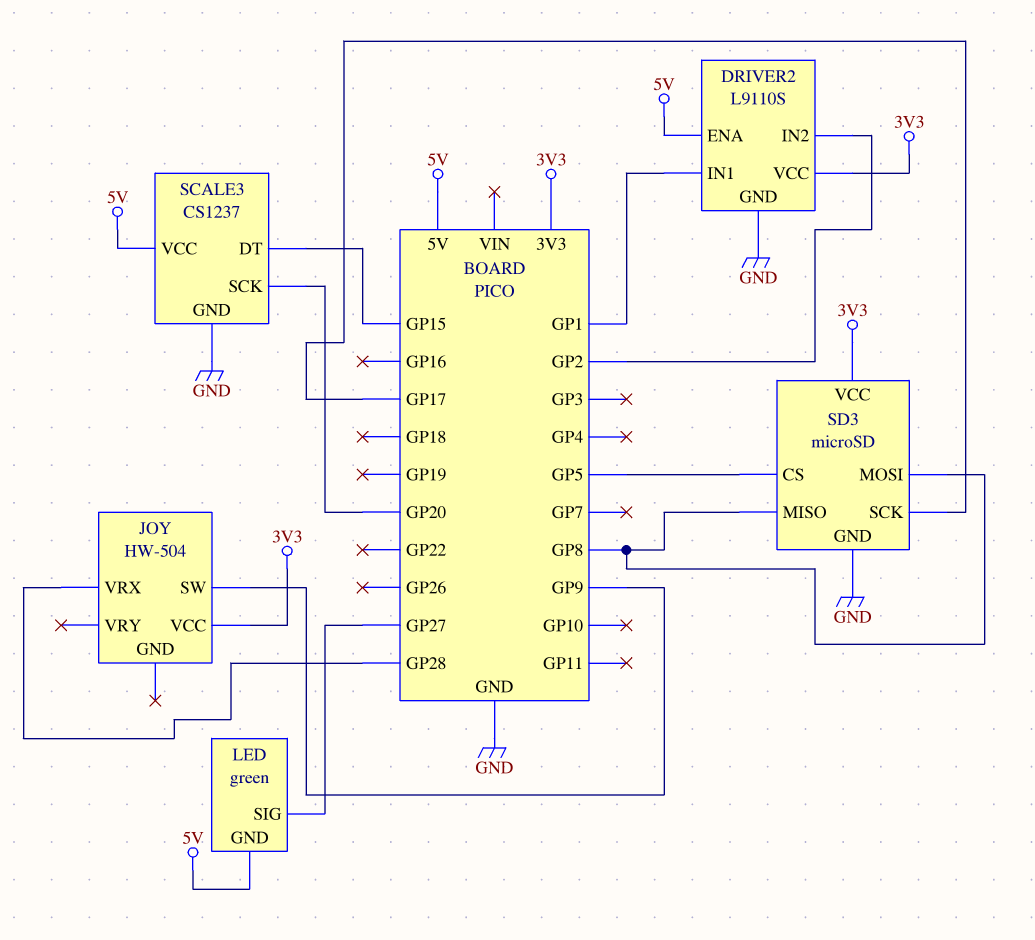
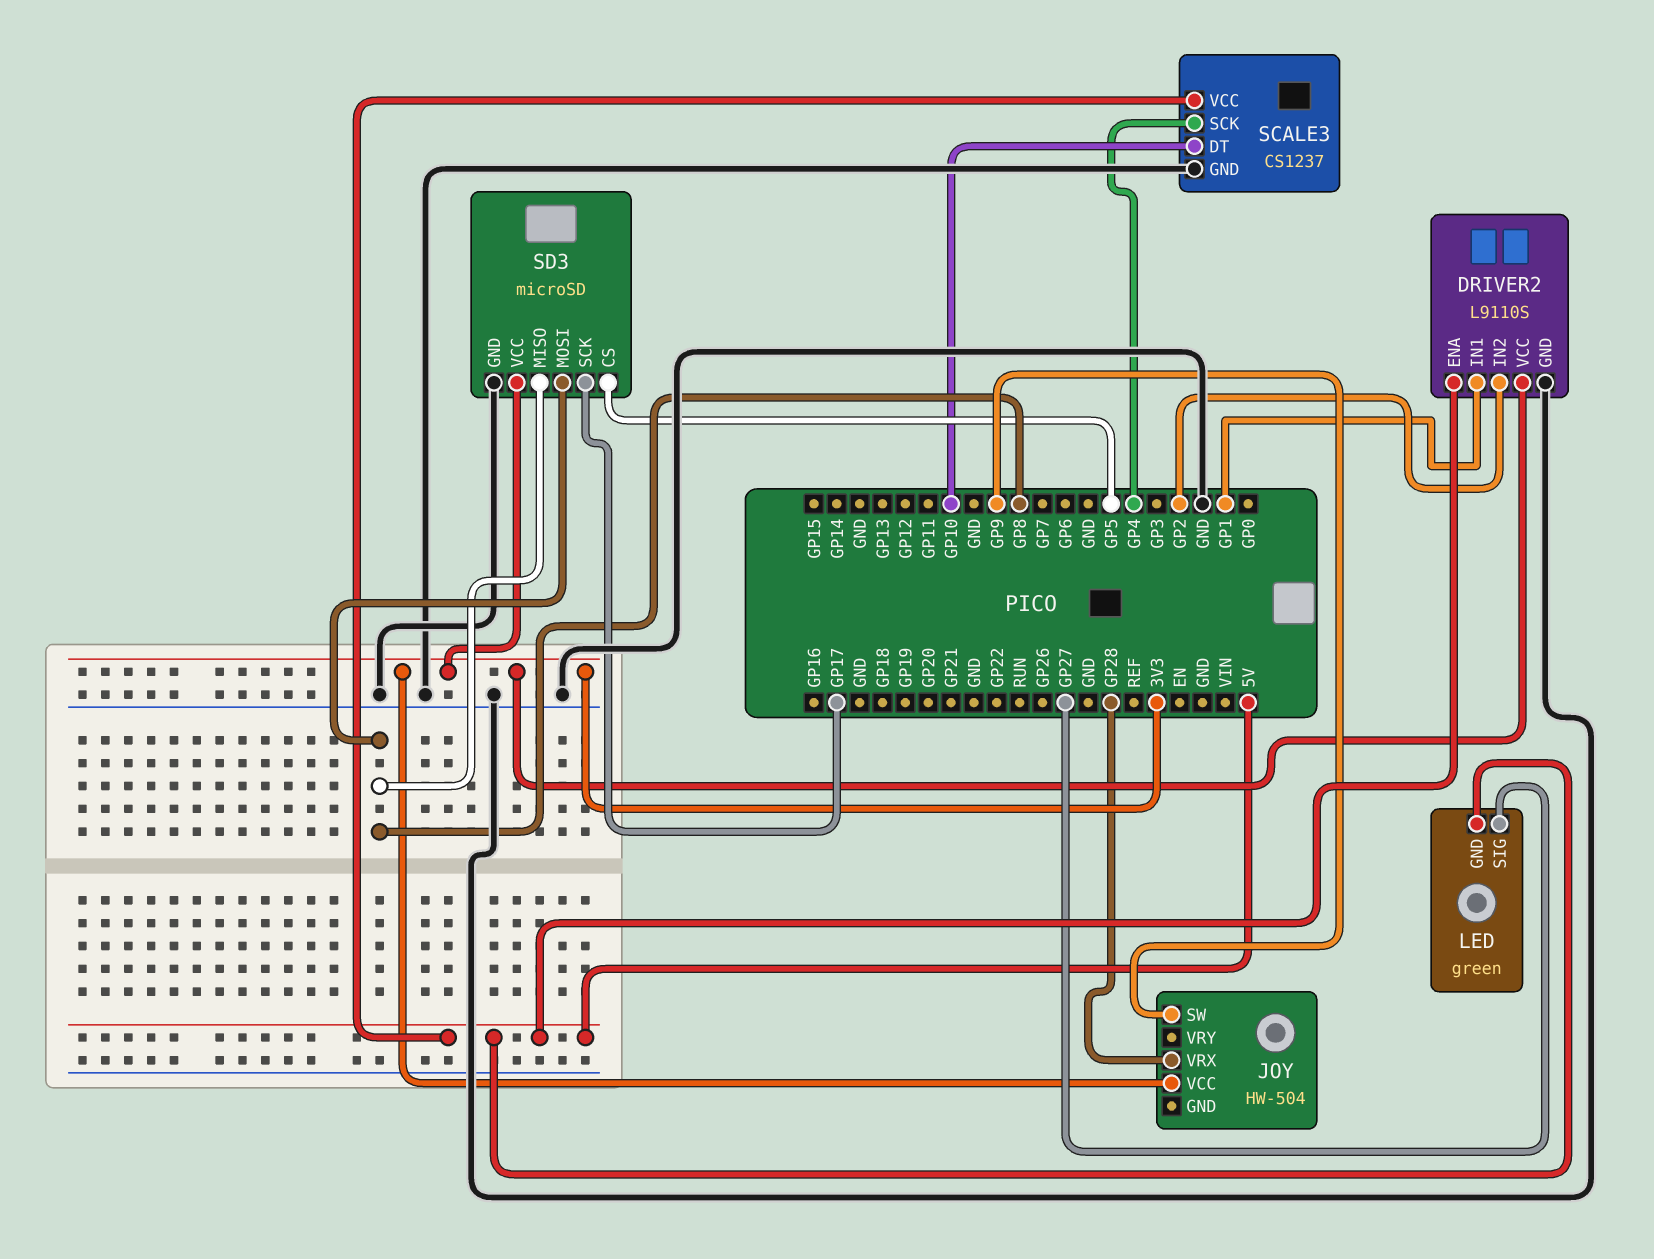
SCALE3 pin DT: GP15 -> GP10
SCALE3 pin SCK: GP20 -> GP4

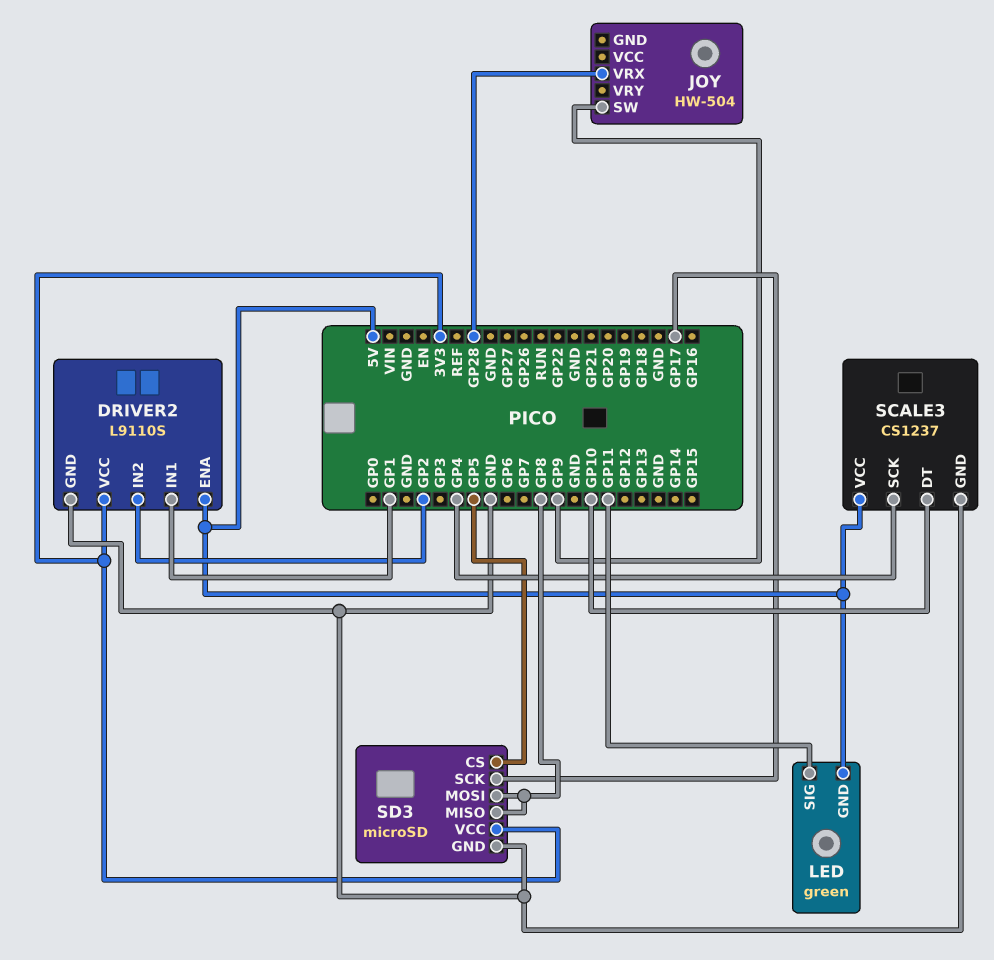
JOY pin VCC: 3V3 -> none
LED pin SIG: GP27 -> GP11

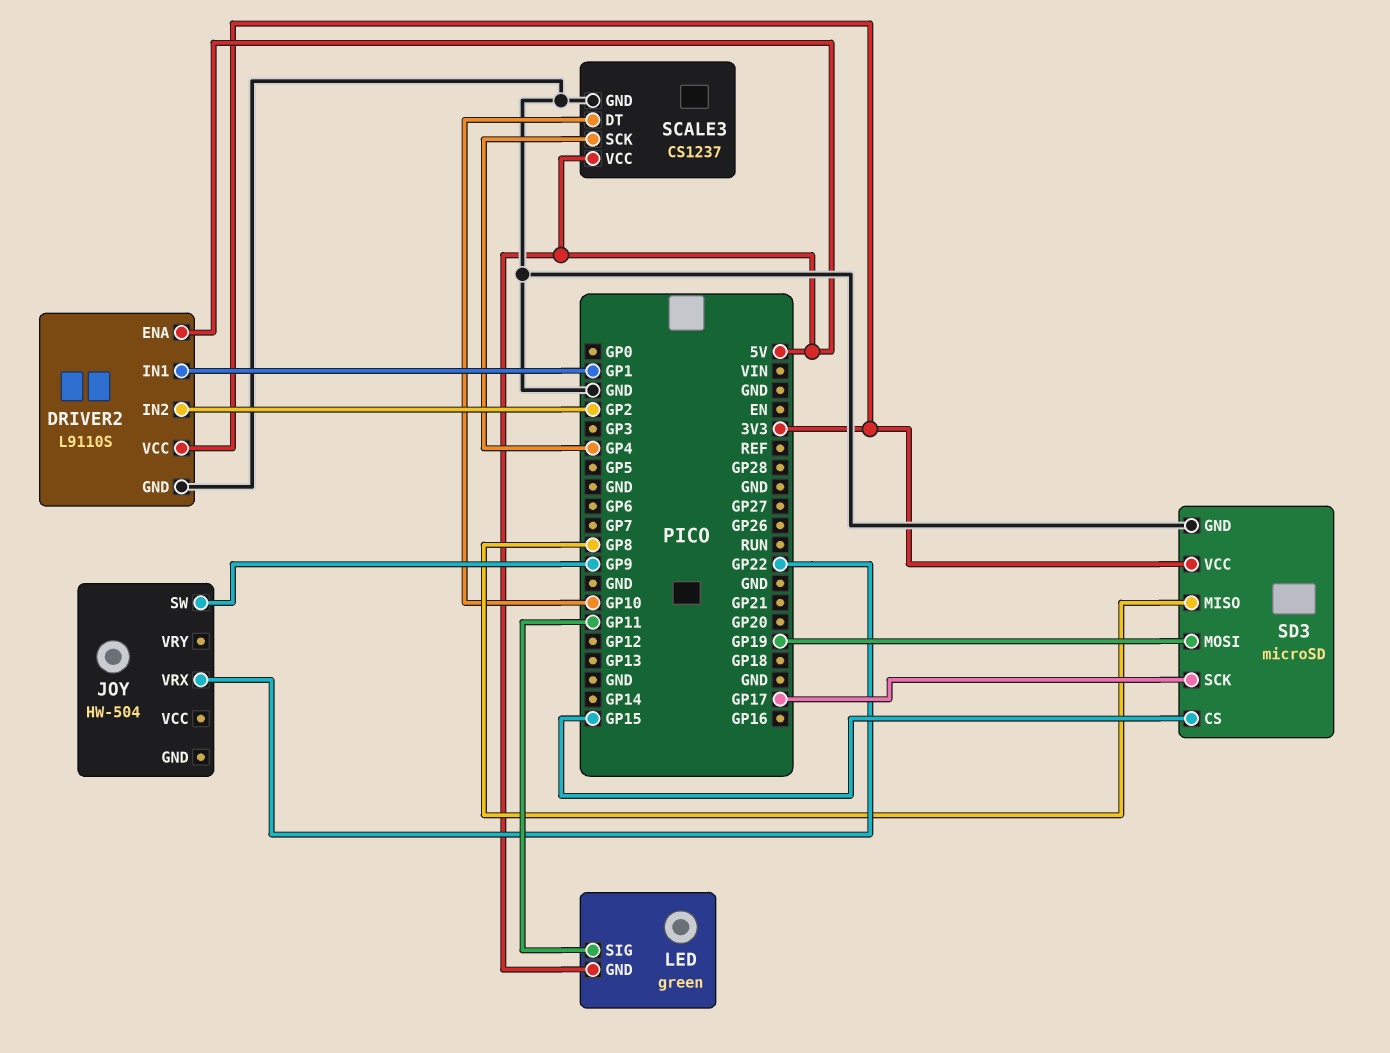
JOY pin VRX: GP28 -> GP22
SD3 pin CS: GP5 -> GP15
SD3 pin MOSI: GP8 -> GP19

